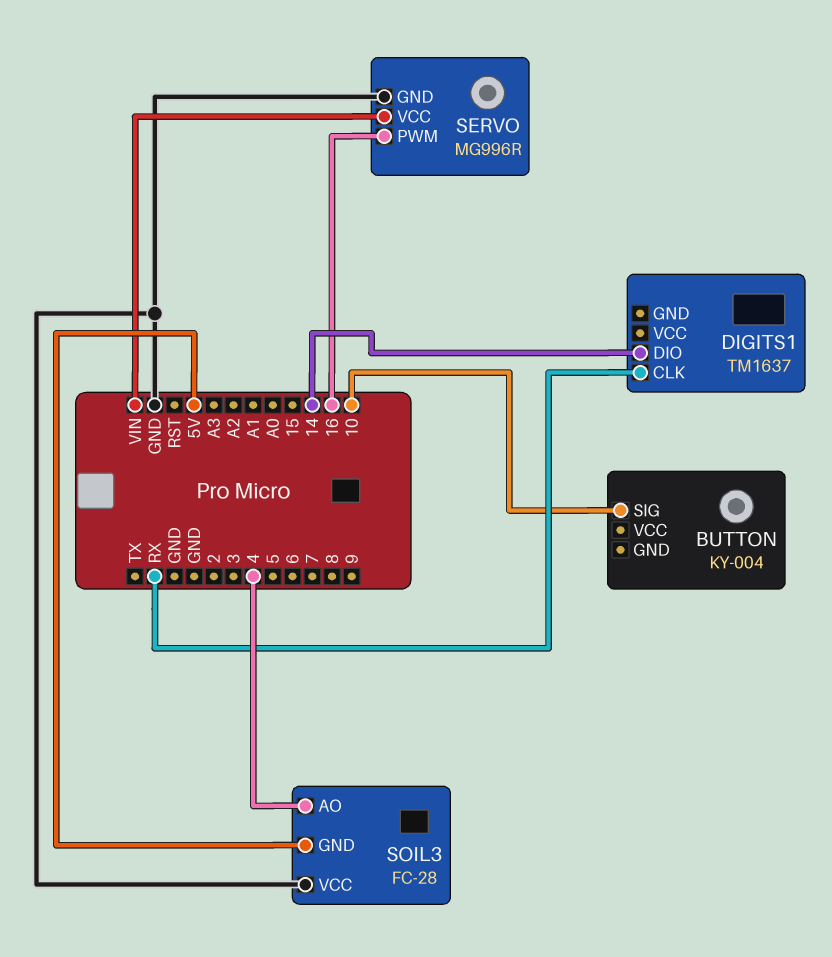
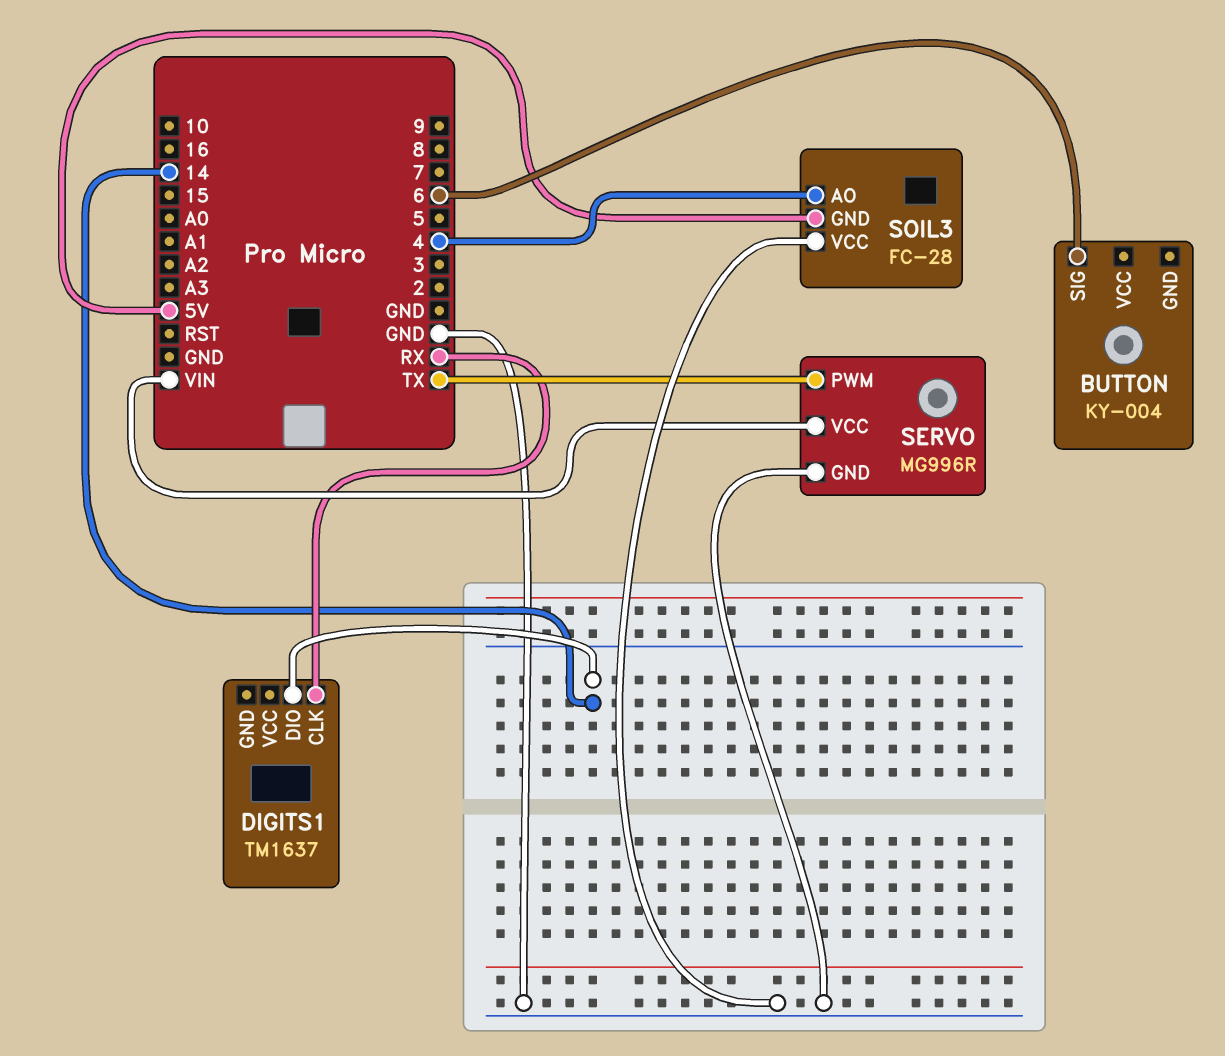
BUTTON pin SIG: 10 -> 6
SERVO pin PWM: 16 -> TX

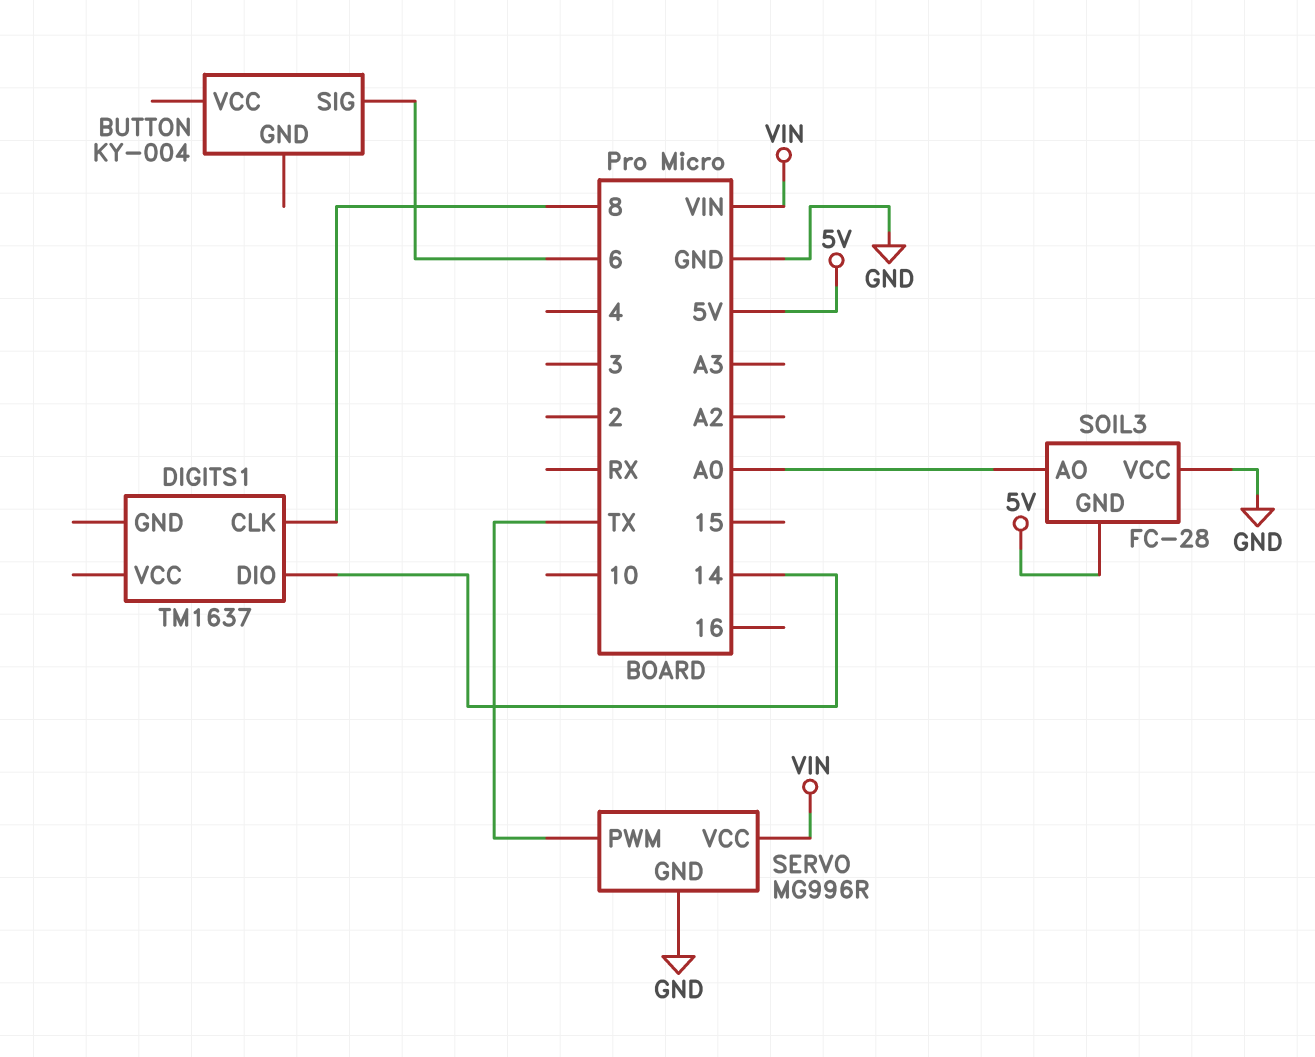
DIGITS1 pin CLK: RX -> 8
SOIL3 pin AO: 4 -> A0

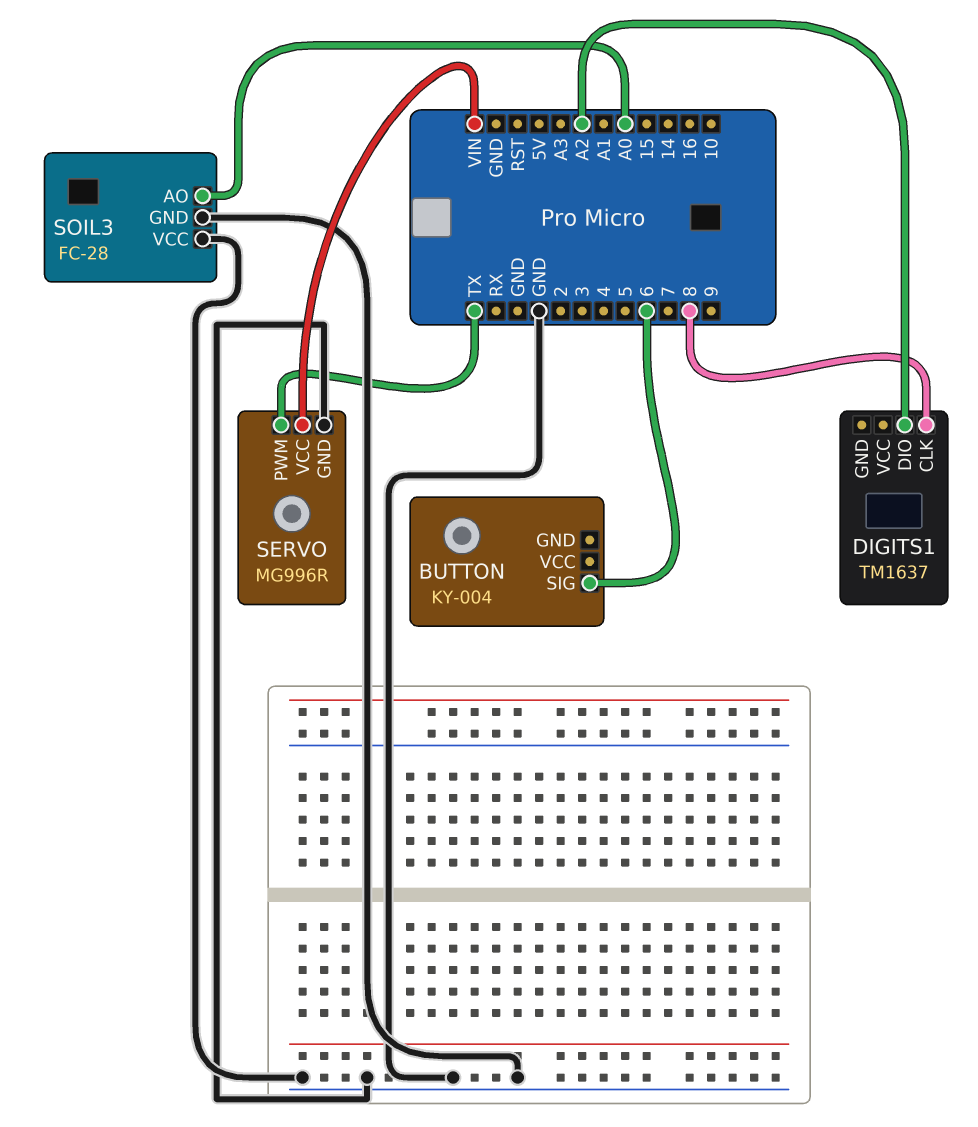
DIGITS1 pin DIO: 14 -> A2
SOIL3 pin GND: 5V -> GND

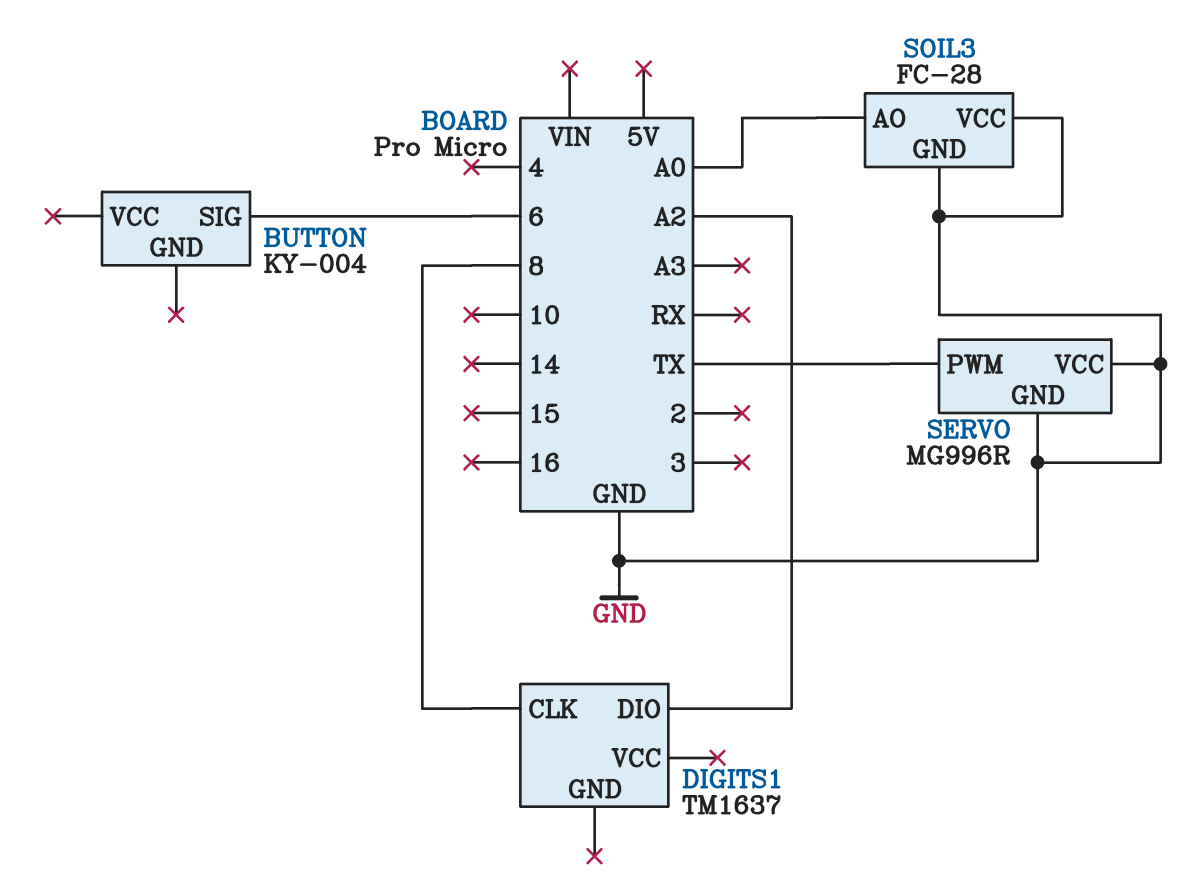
SERVO pin VCC: VIN -> GND

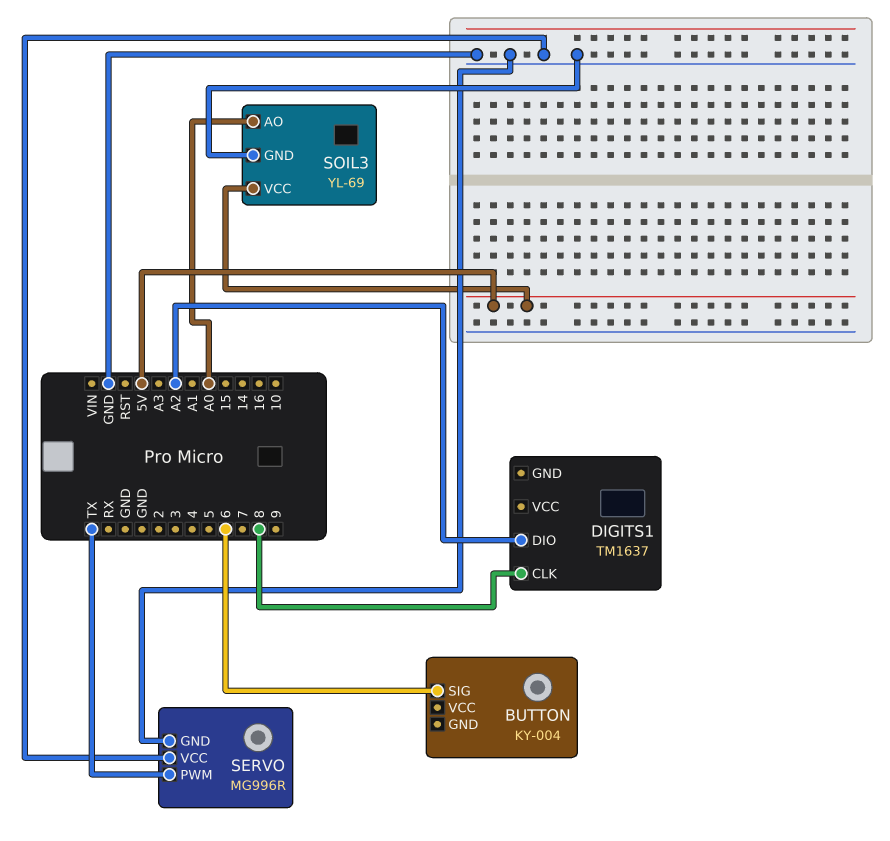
SOIL3: FC-28 -> YL-69
SOIL3 pin VCC: GND -> 5V

